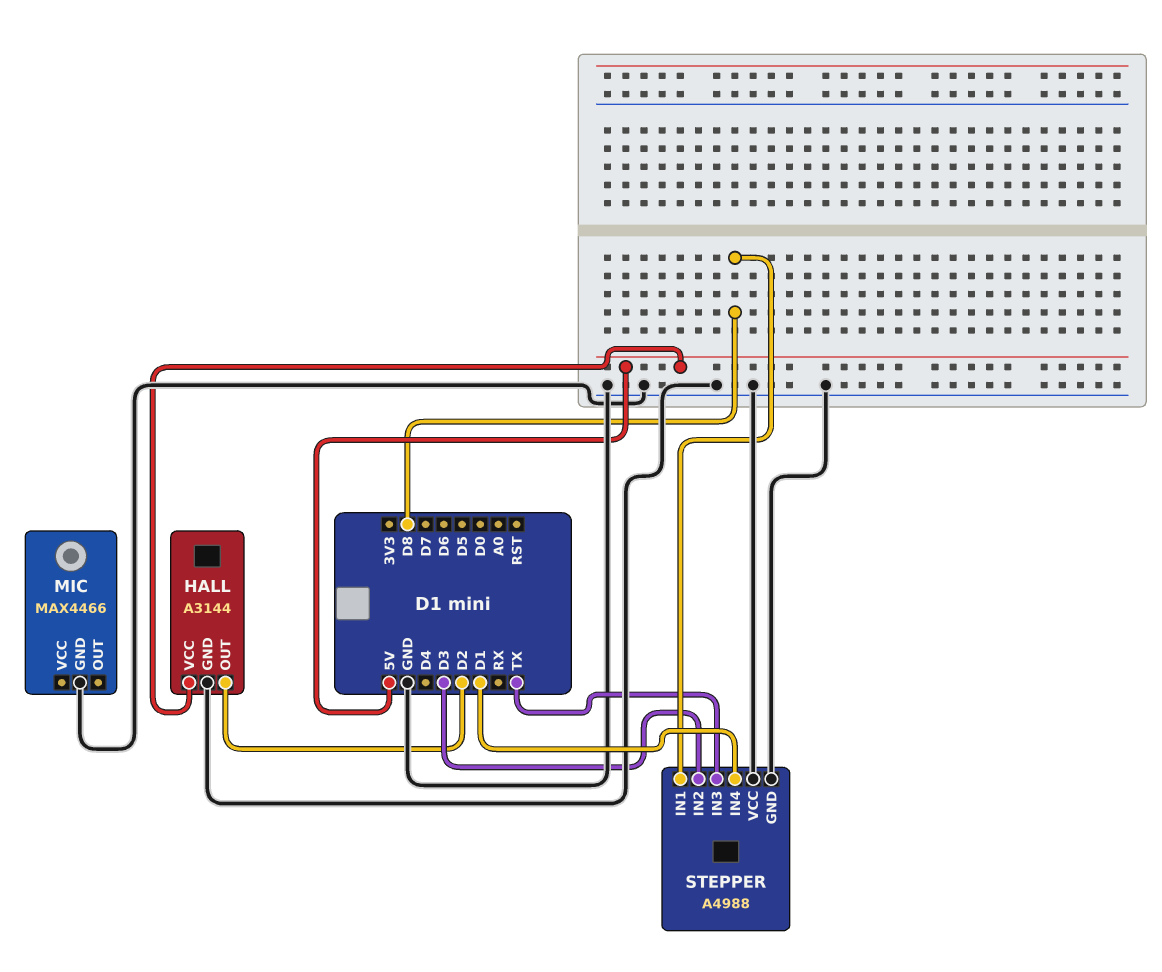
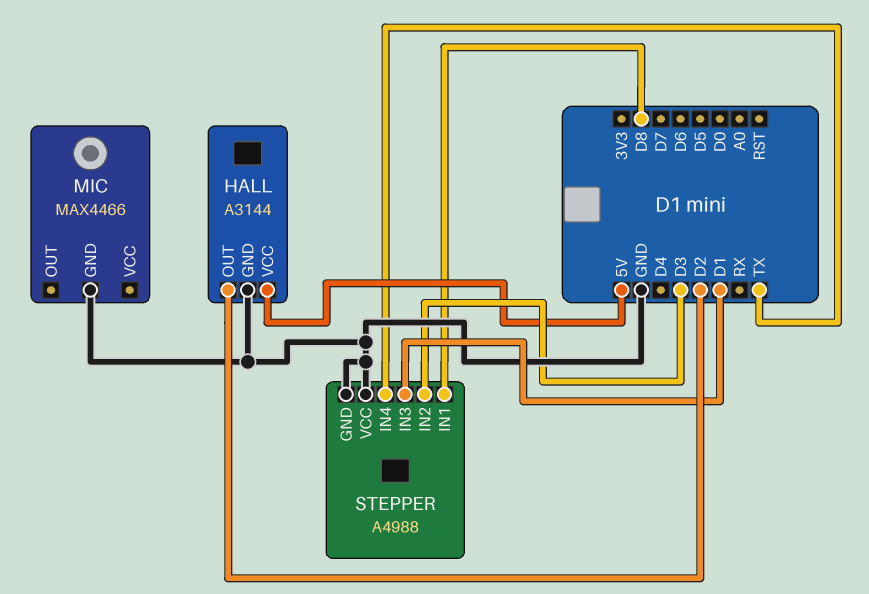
STEPPER pin IN3: TX -> D1
STEPPER pin IN4: D1 -> TX

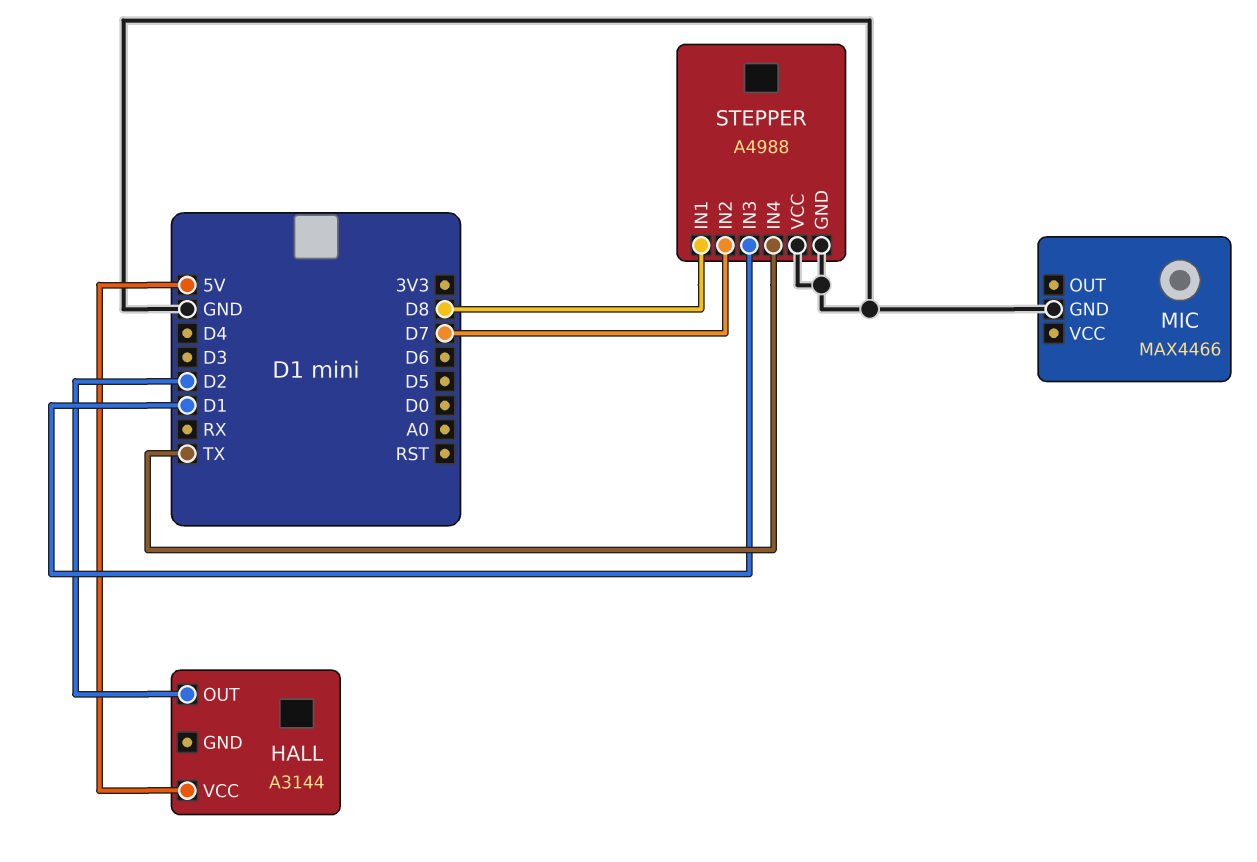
HALL pin GND: GND -> none
STEPPER pin IN2: D3 -> D7

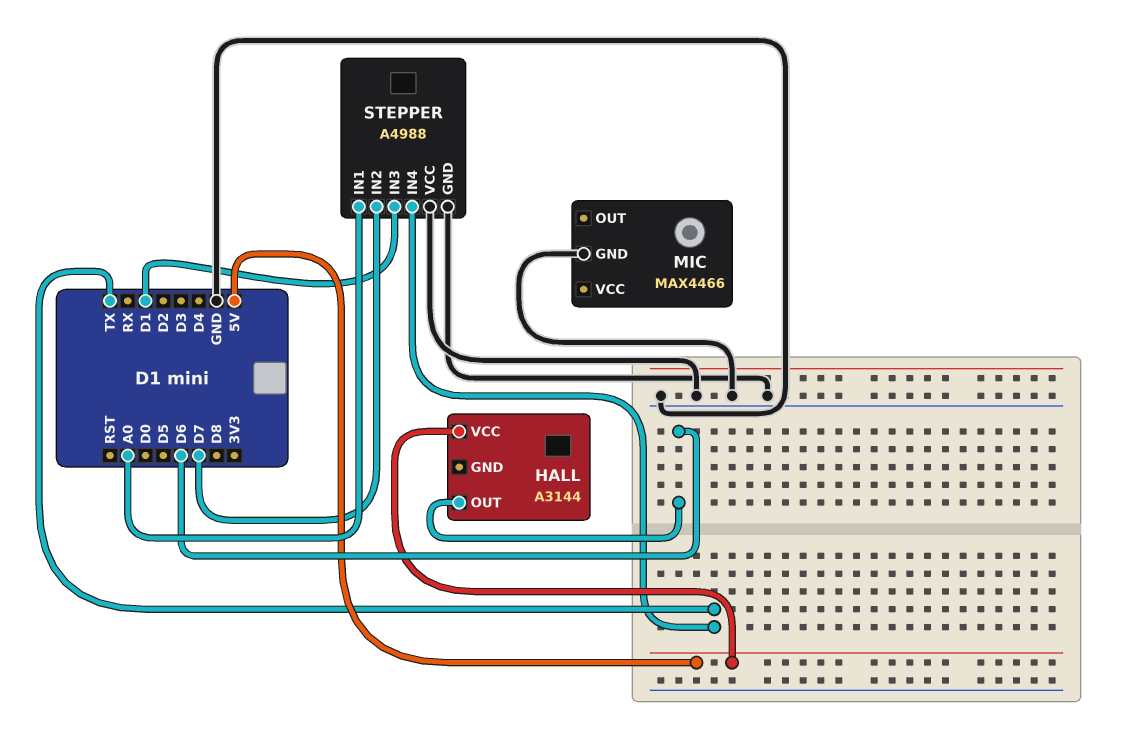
HALL pin OUT: D2 -> D6
STEPPER pin IN1: D8 -> A0

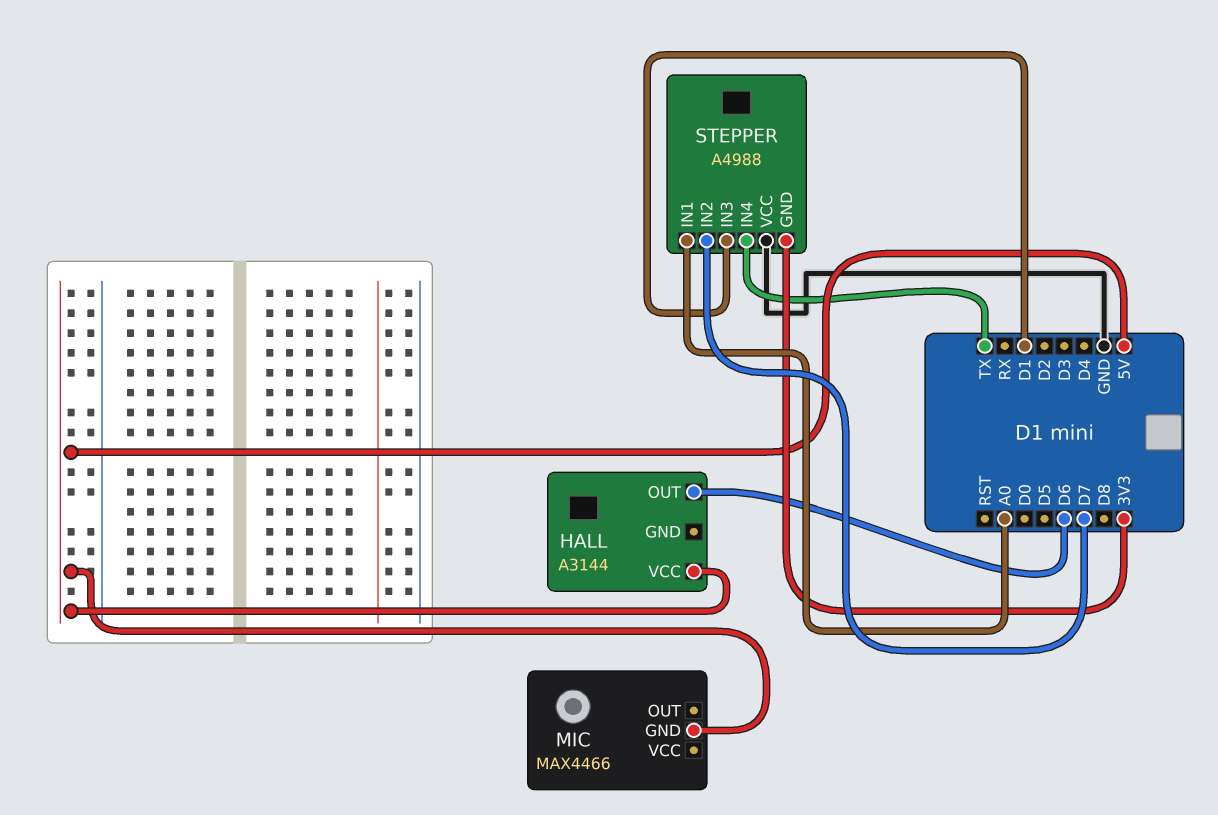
MIC pin GND: GND -> 5V
STEPPER pin GND: GND -> 3V3

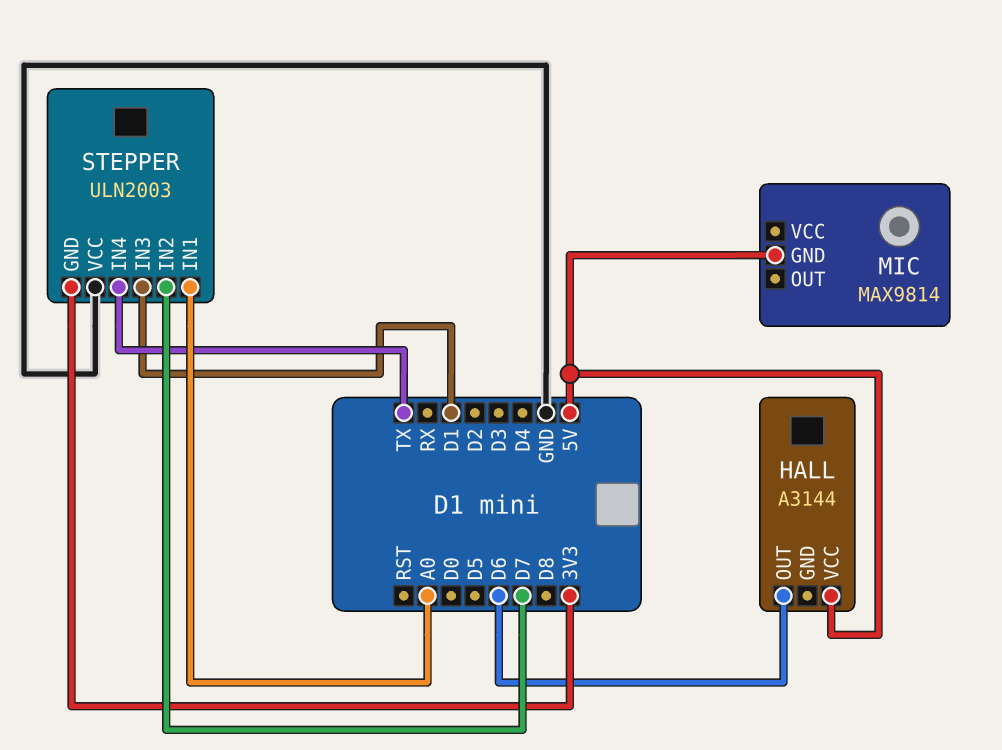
MIC: MAX4466 -> MAX9814
STEPPER: A4988 -> ULN2003

